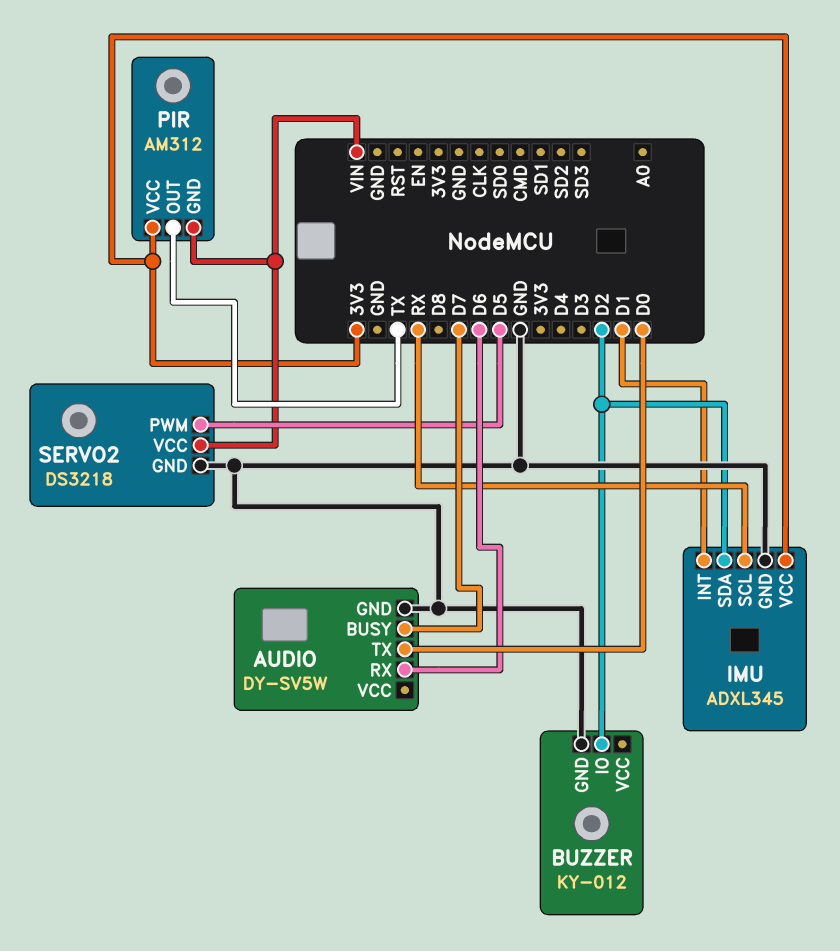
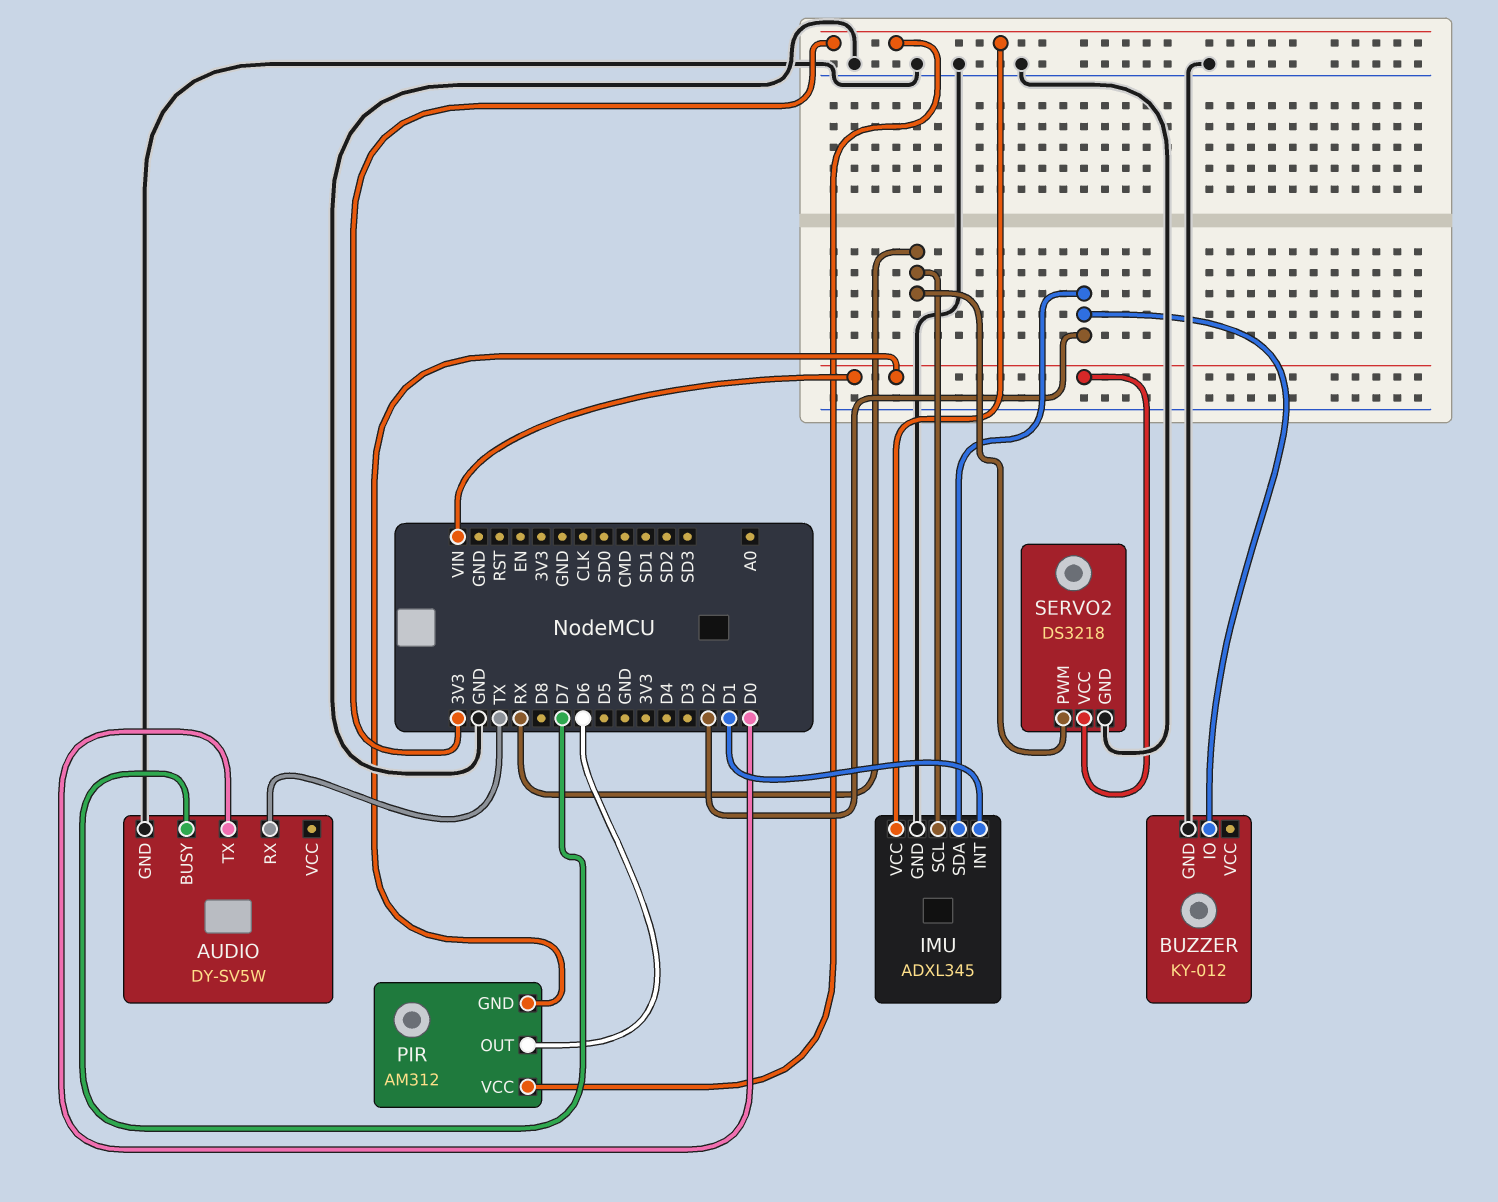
AUDIO pin RX: D6 -> TX
PIR pin OUT: TX -> D6
SERVO2 pin PWM: D5 -> RX

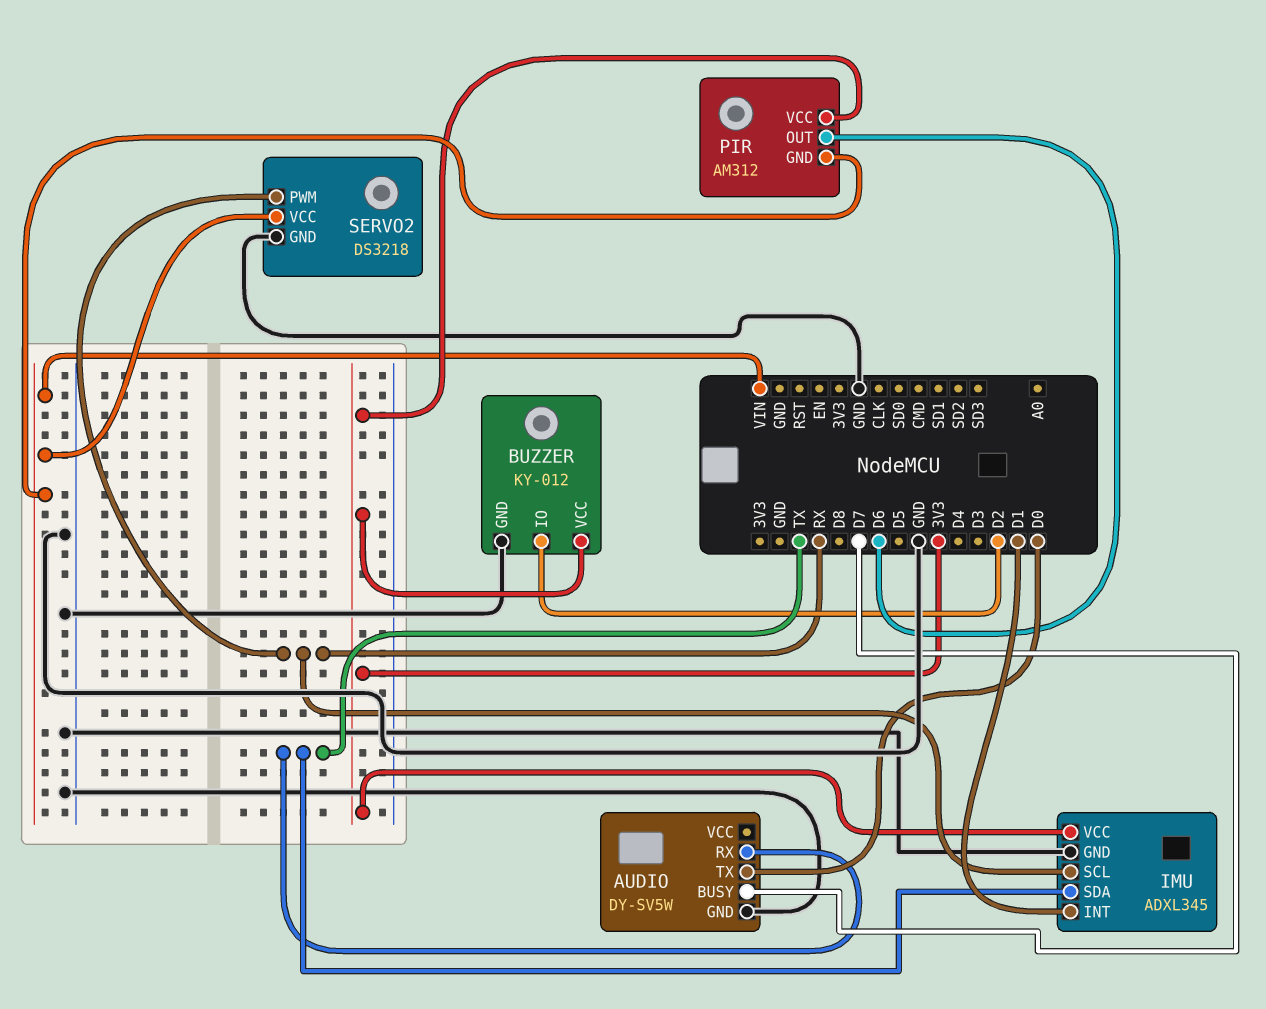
BUZZER pin VCC: none -> 3V3
IMU pin SDA: D2 -> TX

